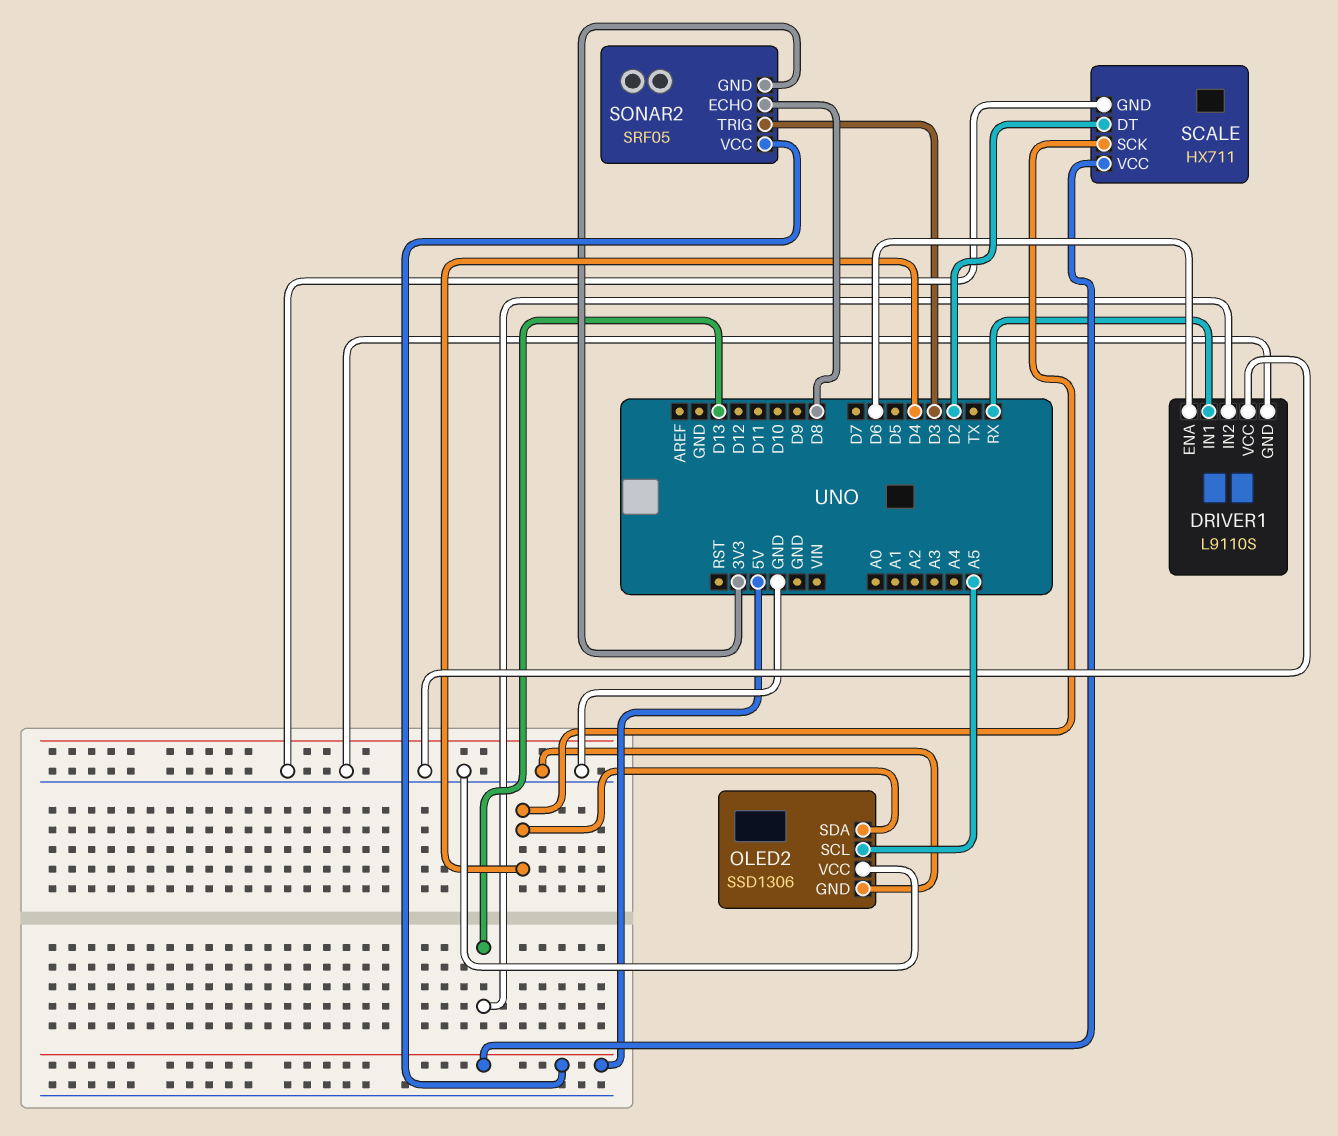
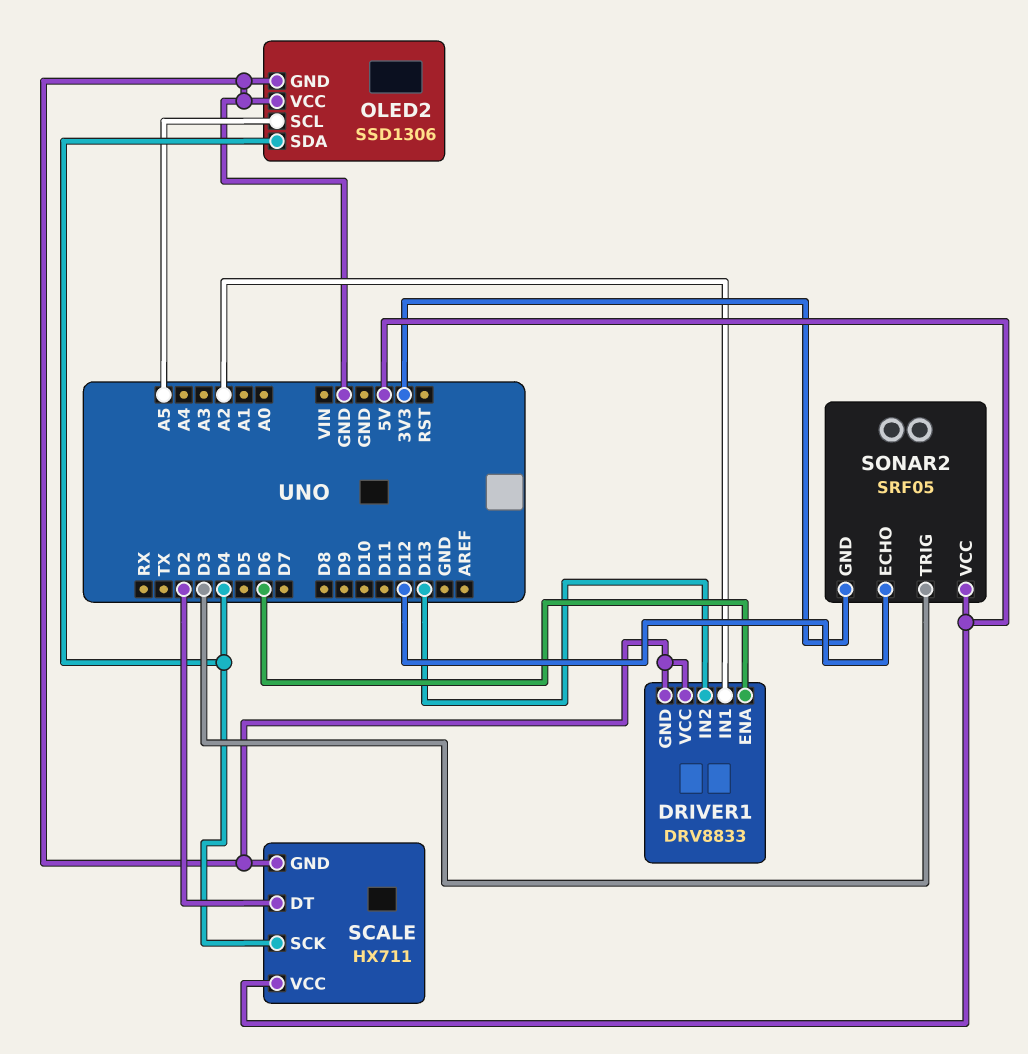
DRIVER1: L9110S -> DRV8833
DRIVER1 pin IN1: RX -> A2
SONAR2 pin ECHO: D8 -> D12

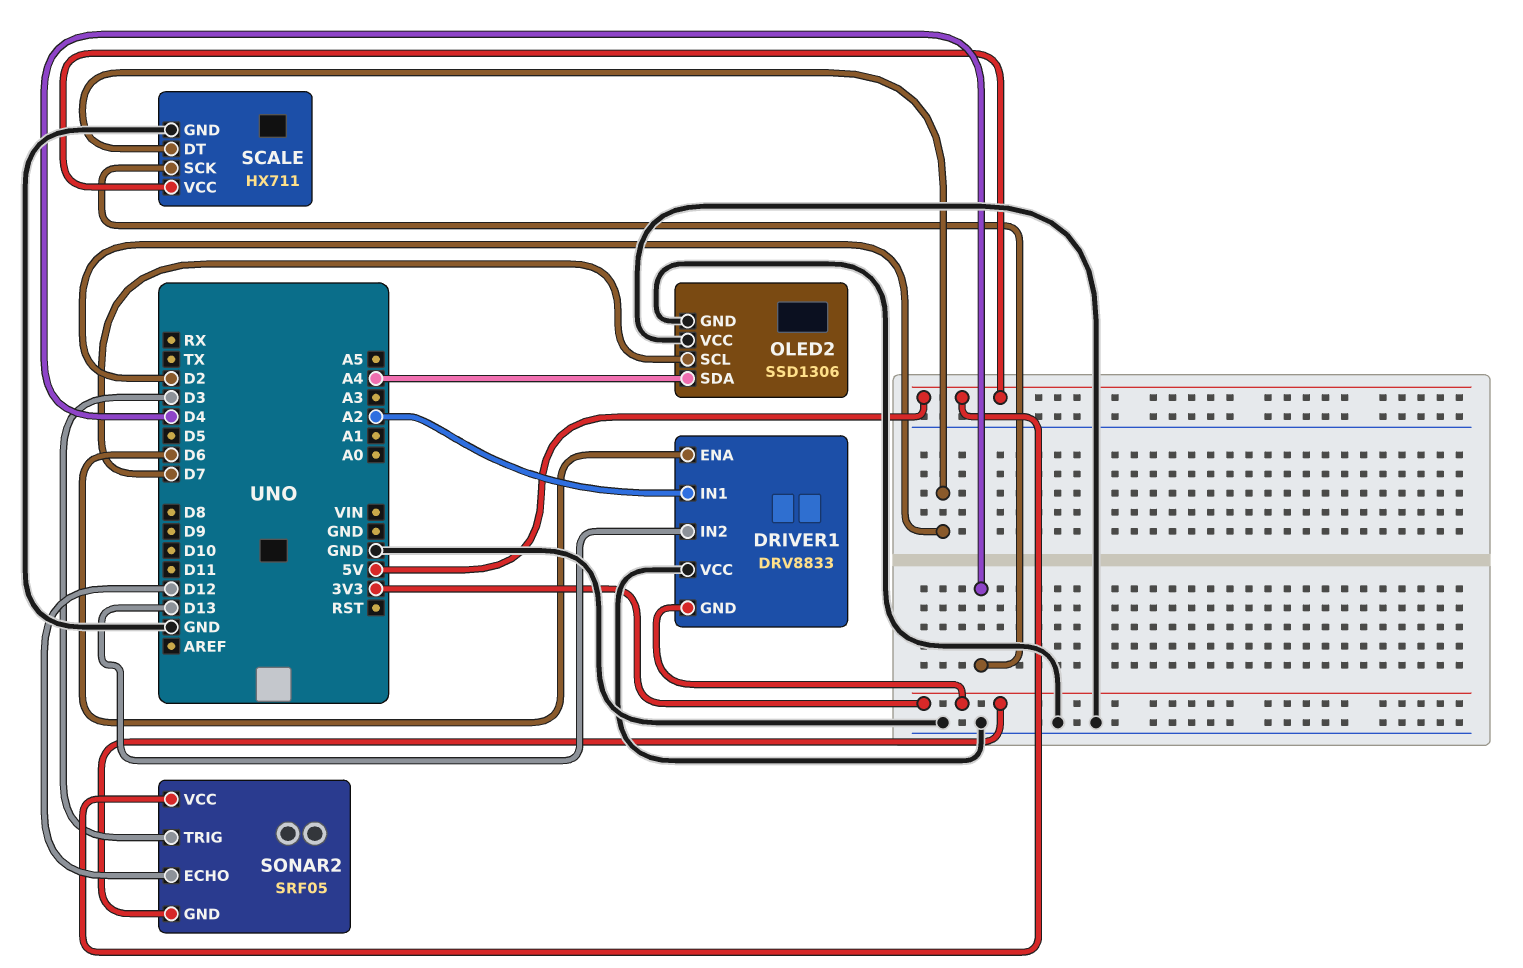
DRIVER1 pin GND: GND -> 3V3
OLED2 pin SCL: A5 -> D7
OLED2 pin SDA: D4 -> A4

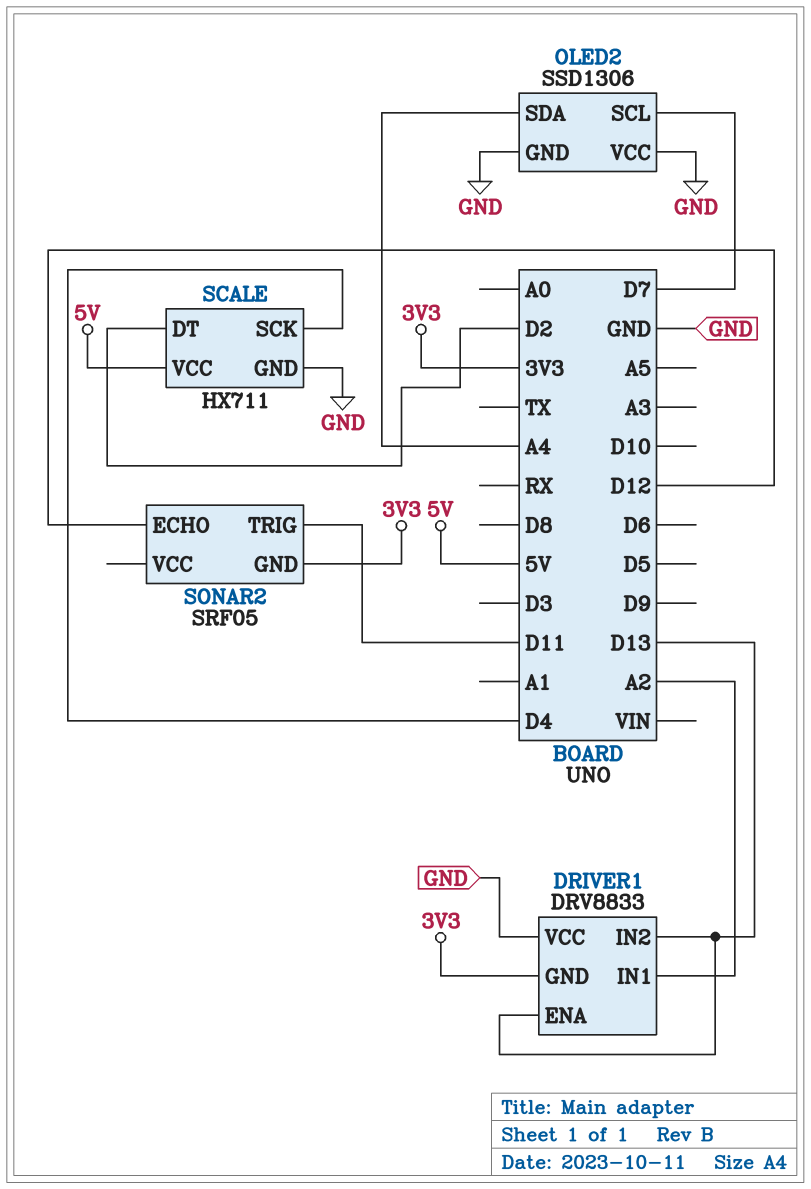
DRIVER1 pin ENA: D6 -> D13
SONAR2 pin TRIG: D3 -> D11
SONAR2 pin VCC: 5V -> none

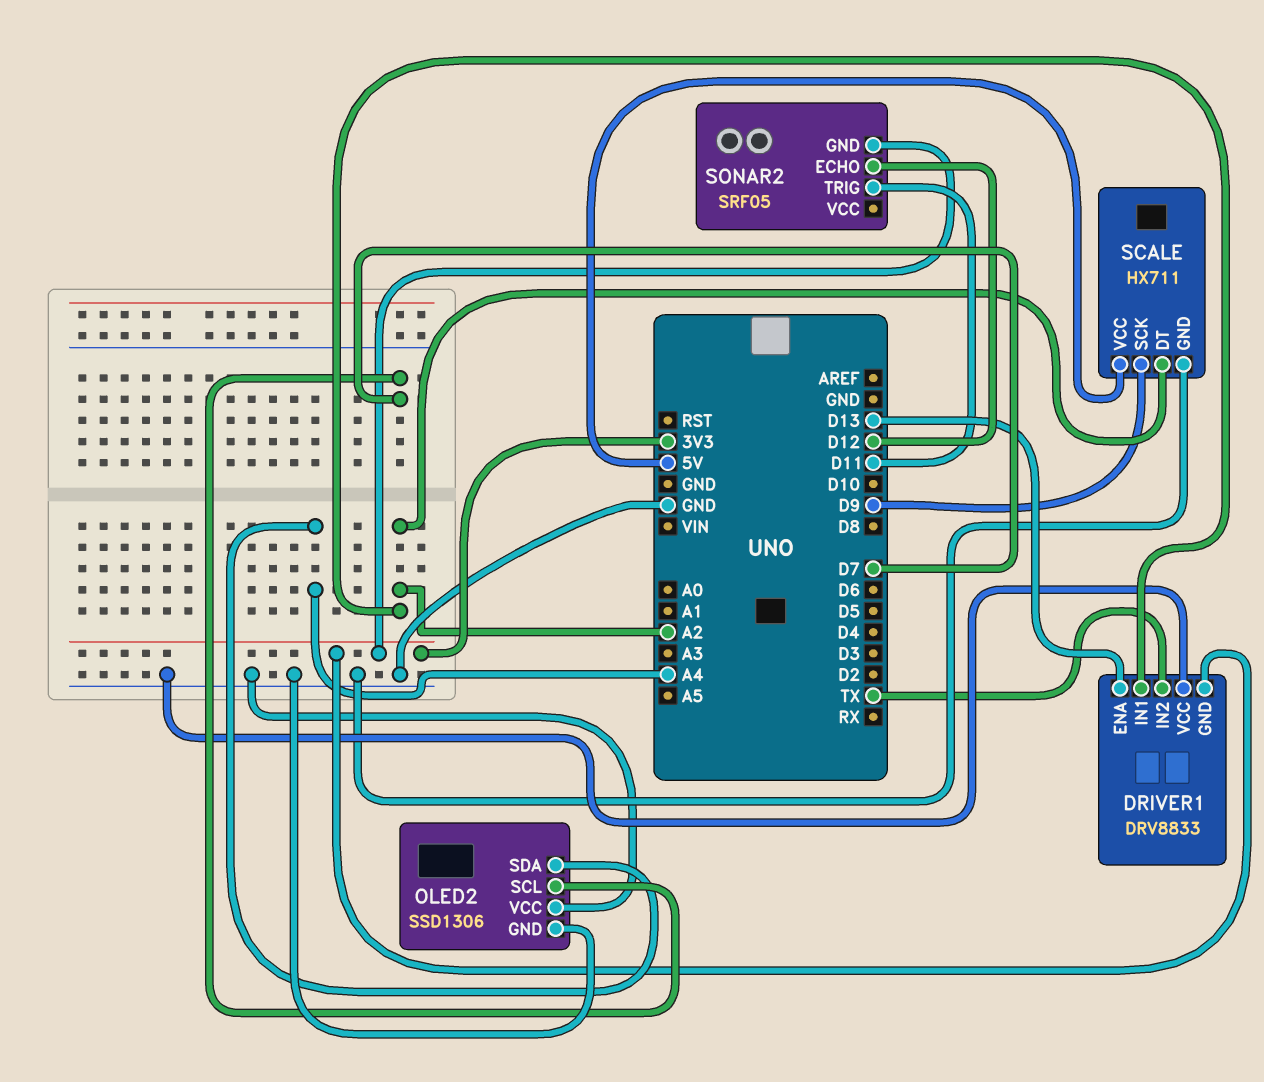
DRIVER1 pin IN2: D13 -> TX
SCALE pin DT: D2 -> A2
SCALE pin SCK: D4 -> D9

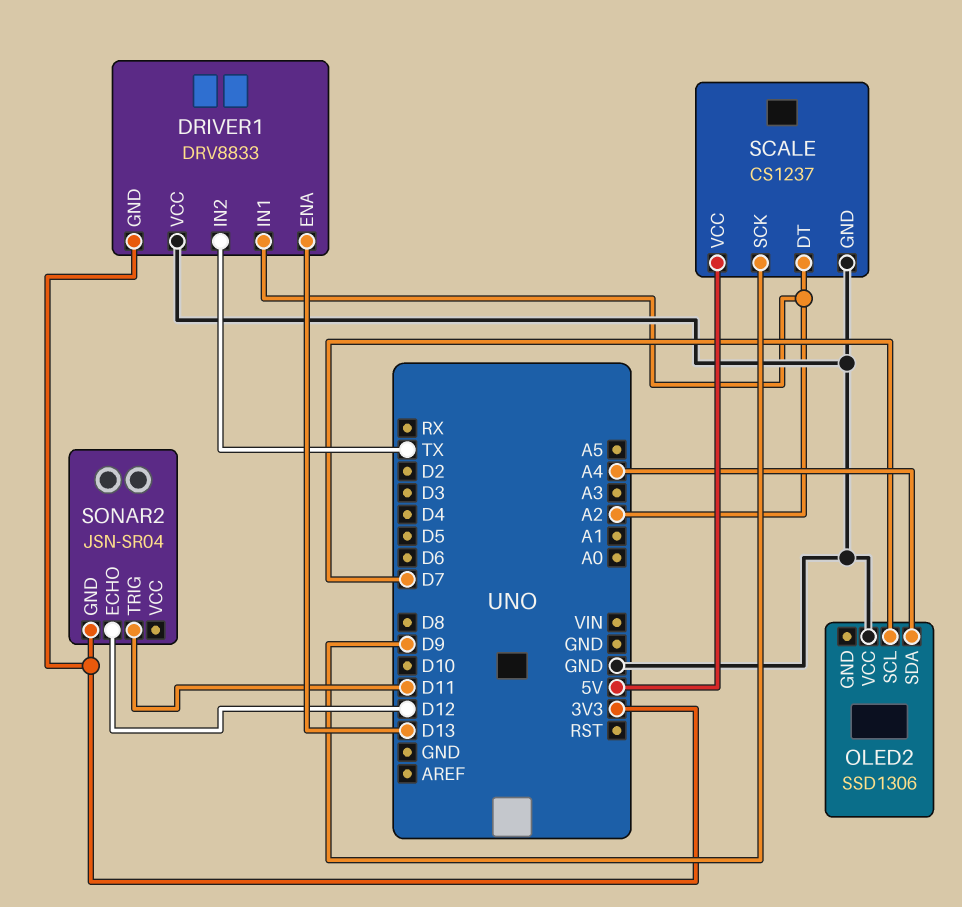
OLED2 pin GND: GND -> none
SCALE: HX711 -> CS1237
SONAR2: SRF05 -> JSN-SR04

